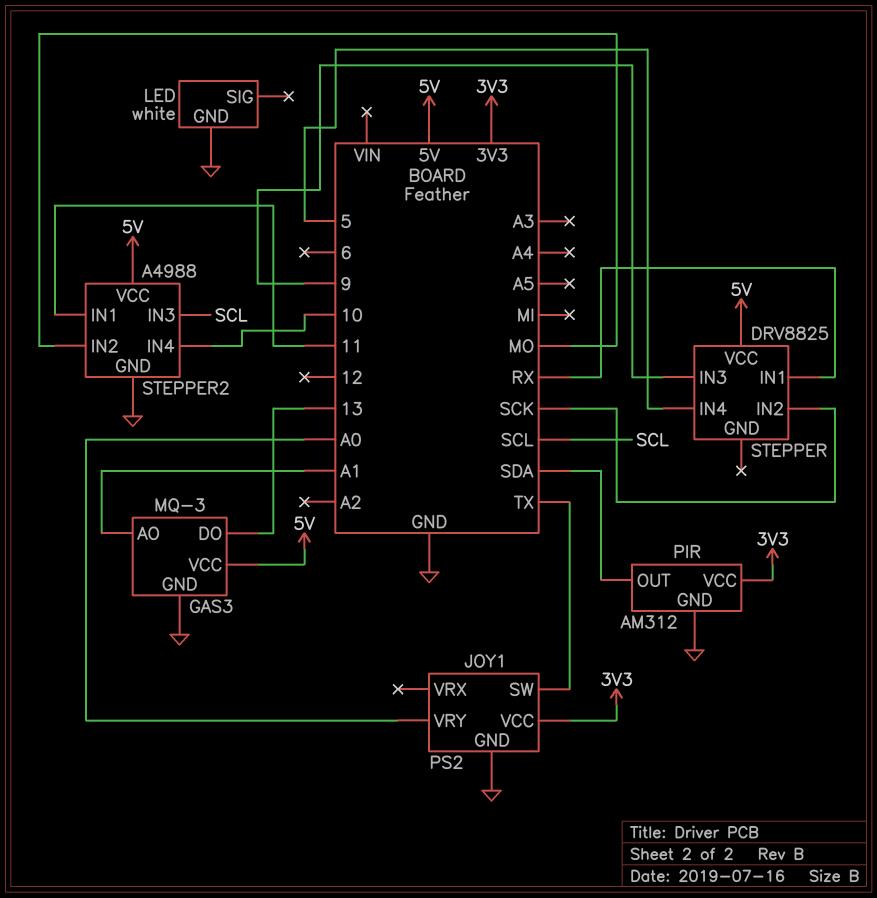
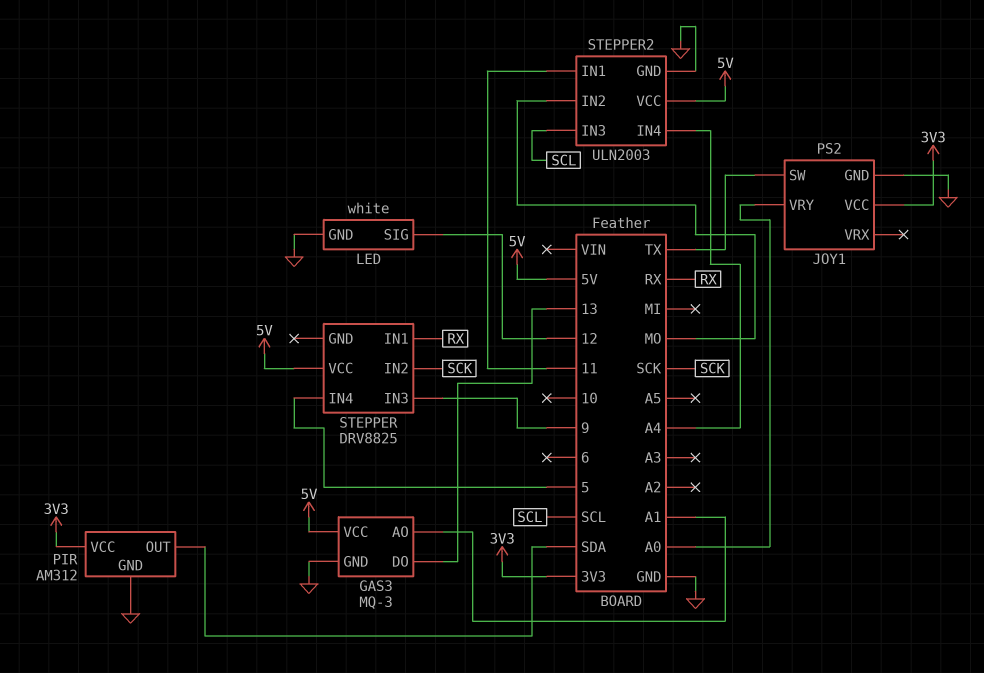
LED pin SIG: none -> 12
STEPPER2: A4988 -> ULN2003
STEPPER2 pin IN4: 10 -> A4

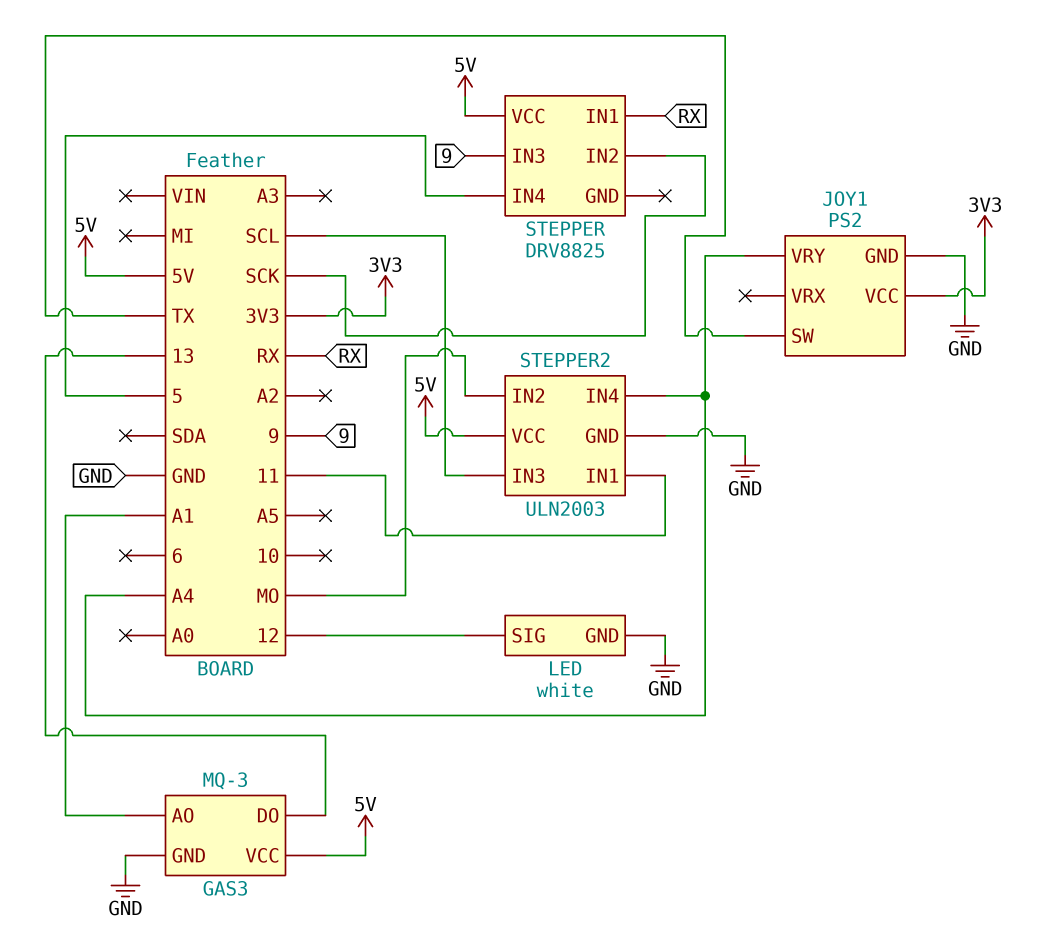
JOY1 pin VRY: A0 -> A4
PIR: AM312 -> none
PIR pin GND: GND -> none
PIR pin OUT: SDA -> none
PIR pin VCC: 3V3 -> none

